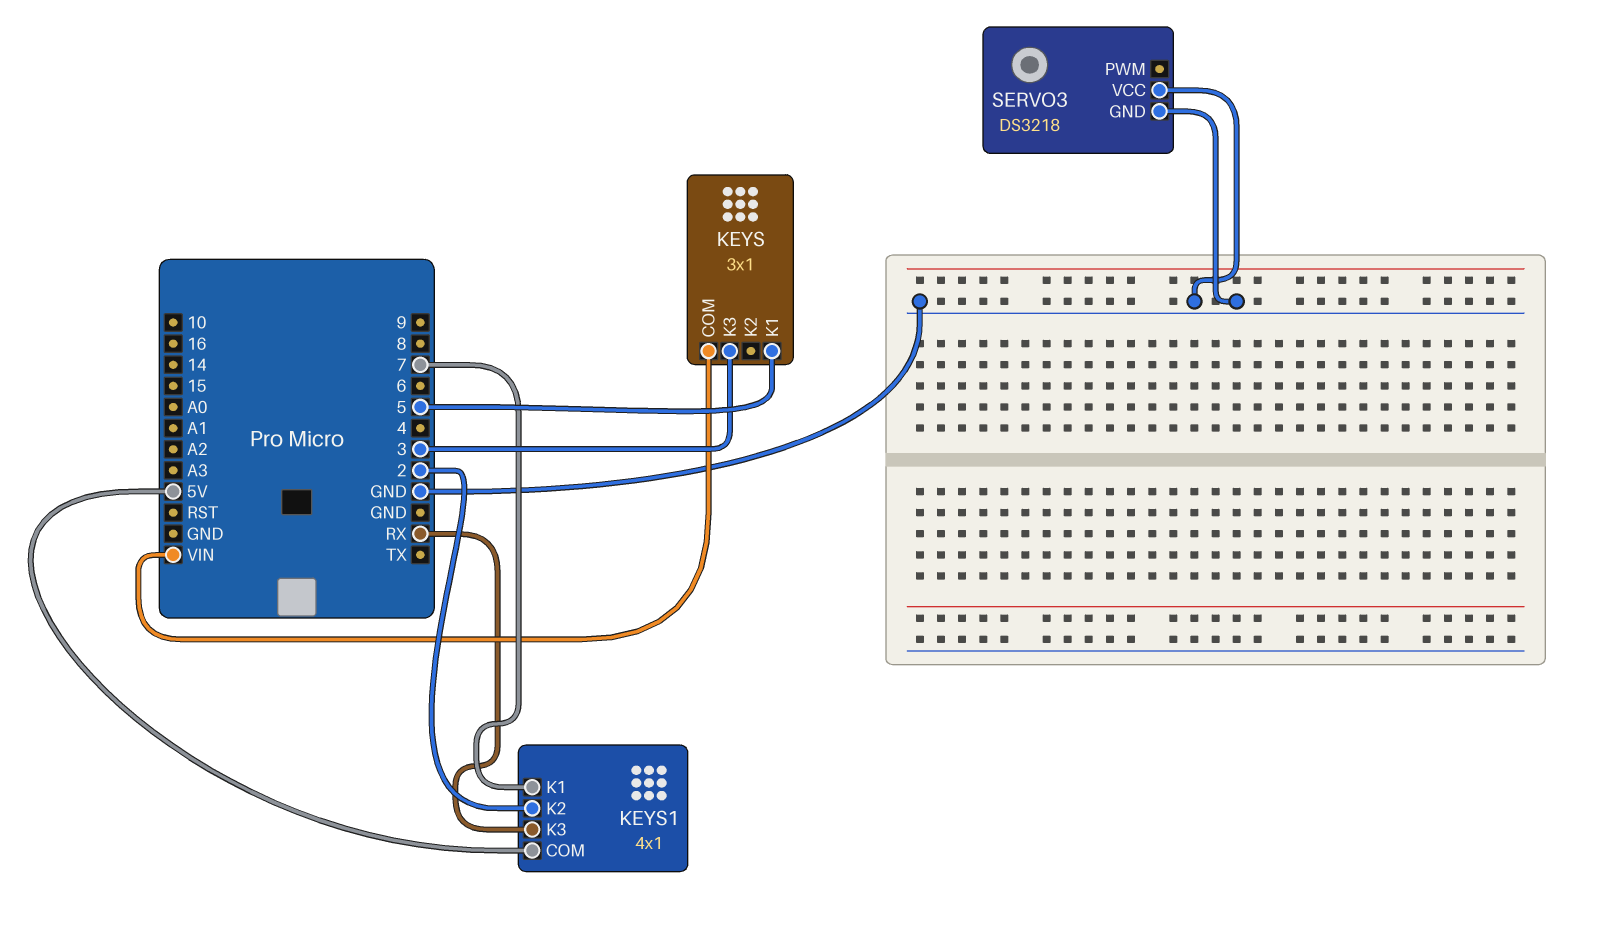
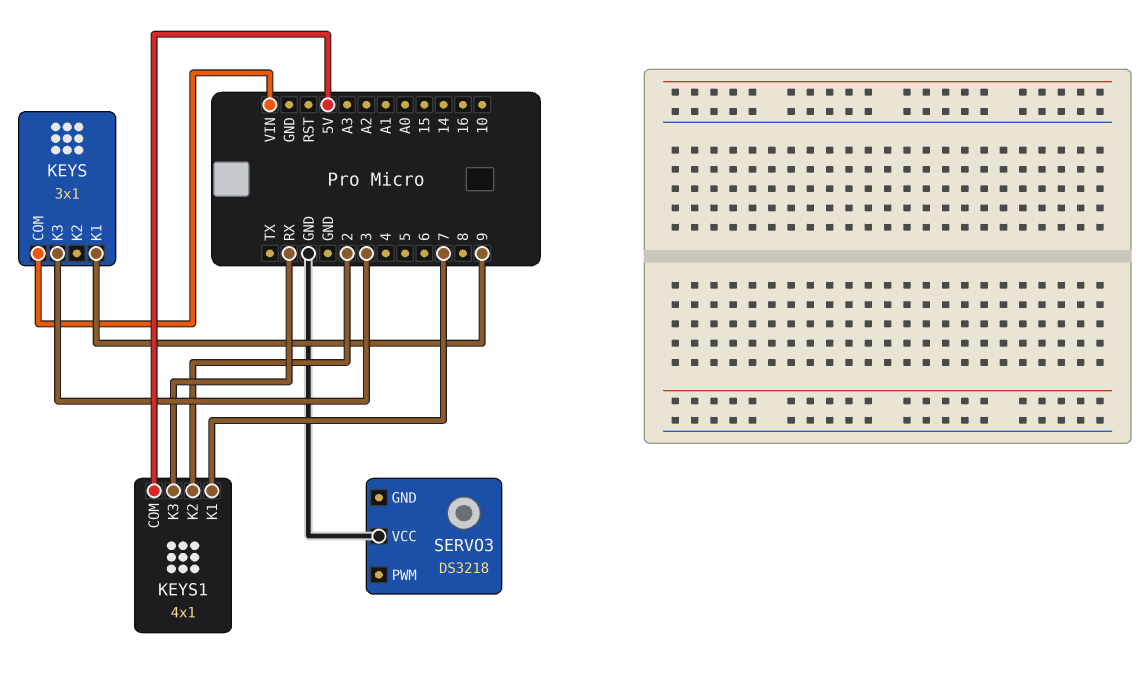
KEYS pin K1: 5 -> 9
SERVO3 pin GND: GND -> none

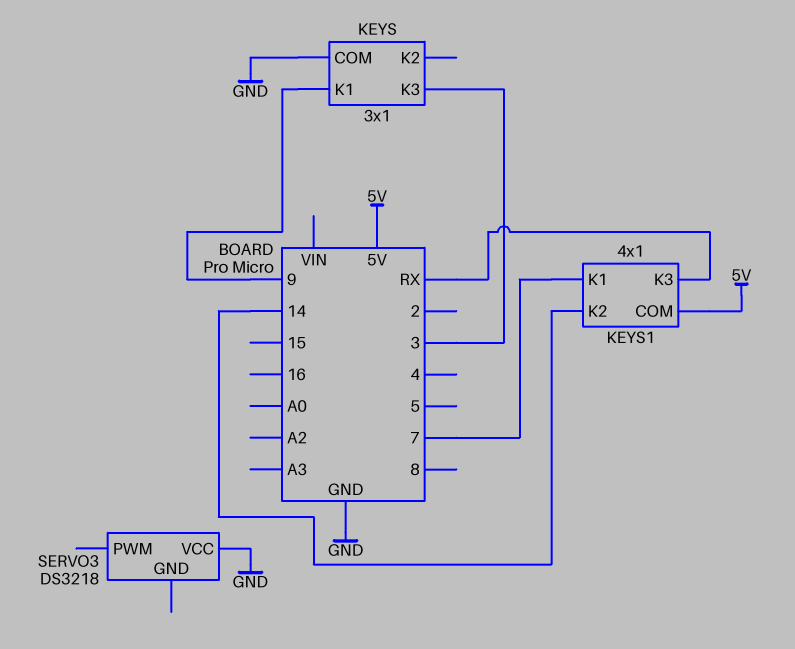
KEYS pin COM: VIN -> GND
KEYS1 pin K2: 2 -> 14

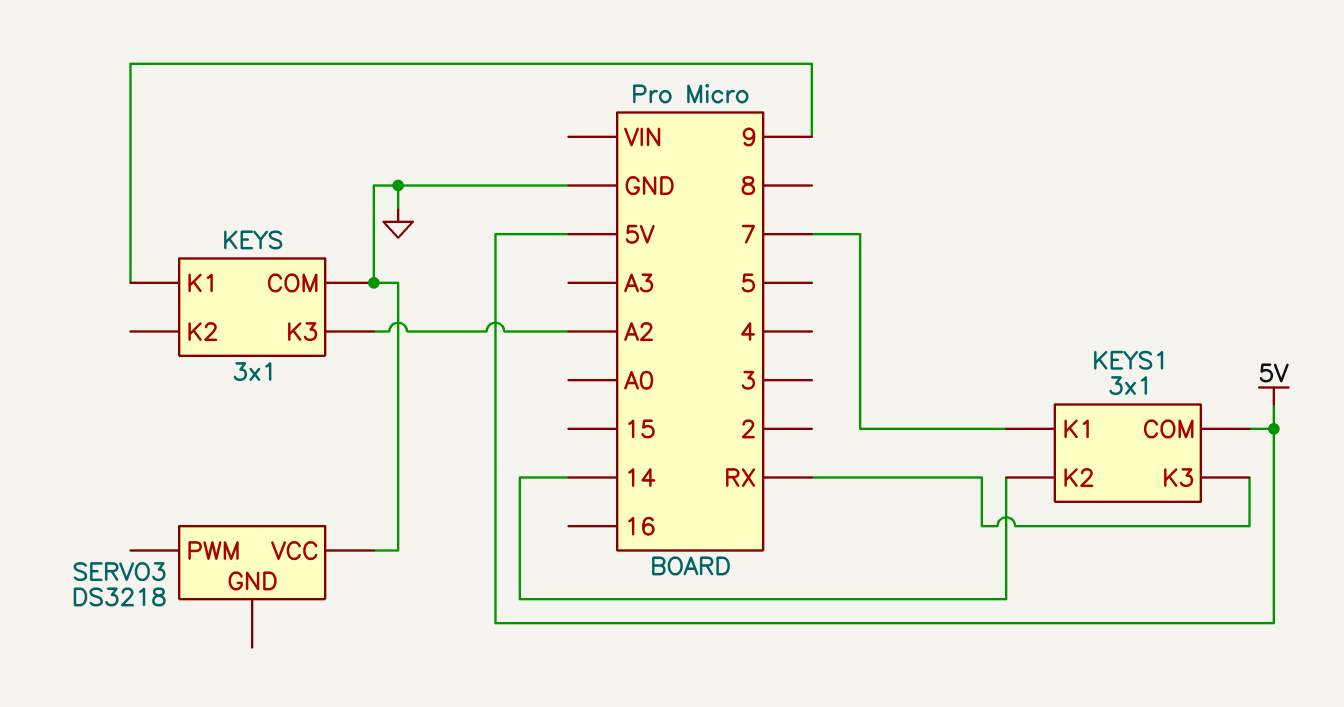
KEYS pin K3: 3 -> A2
KEYS1: 4x1 -> 3x1

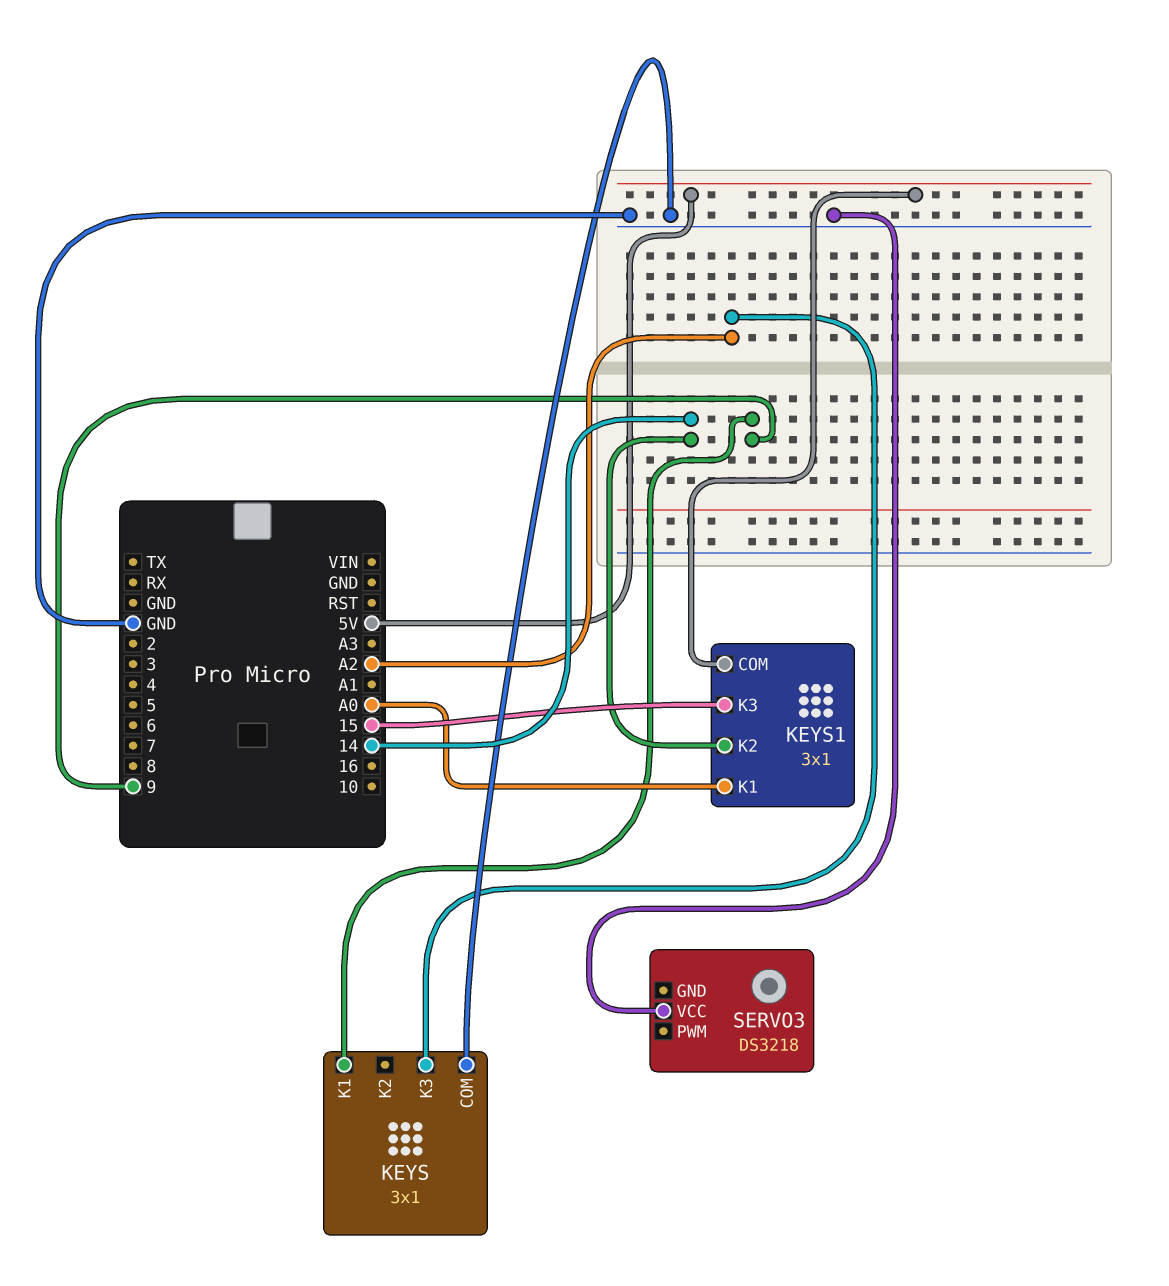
KEYS1 pin K1: 7 -> A0
KEYS1 pin K3: RX -> 15

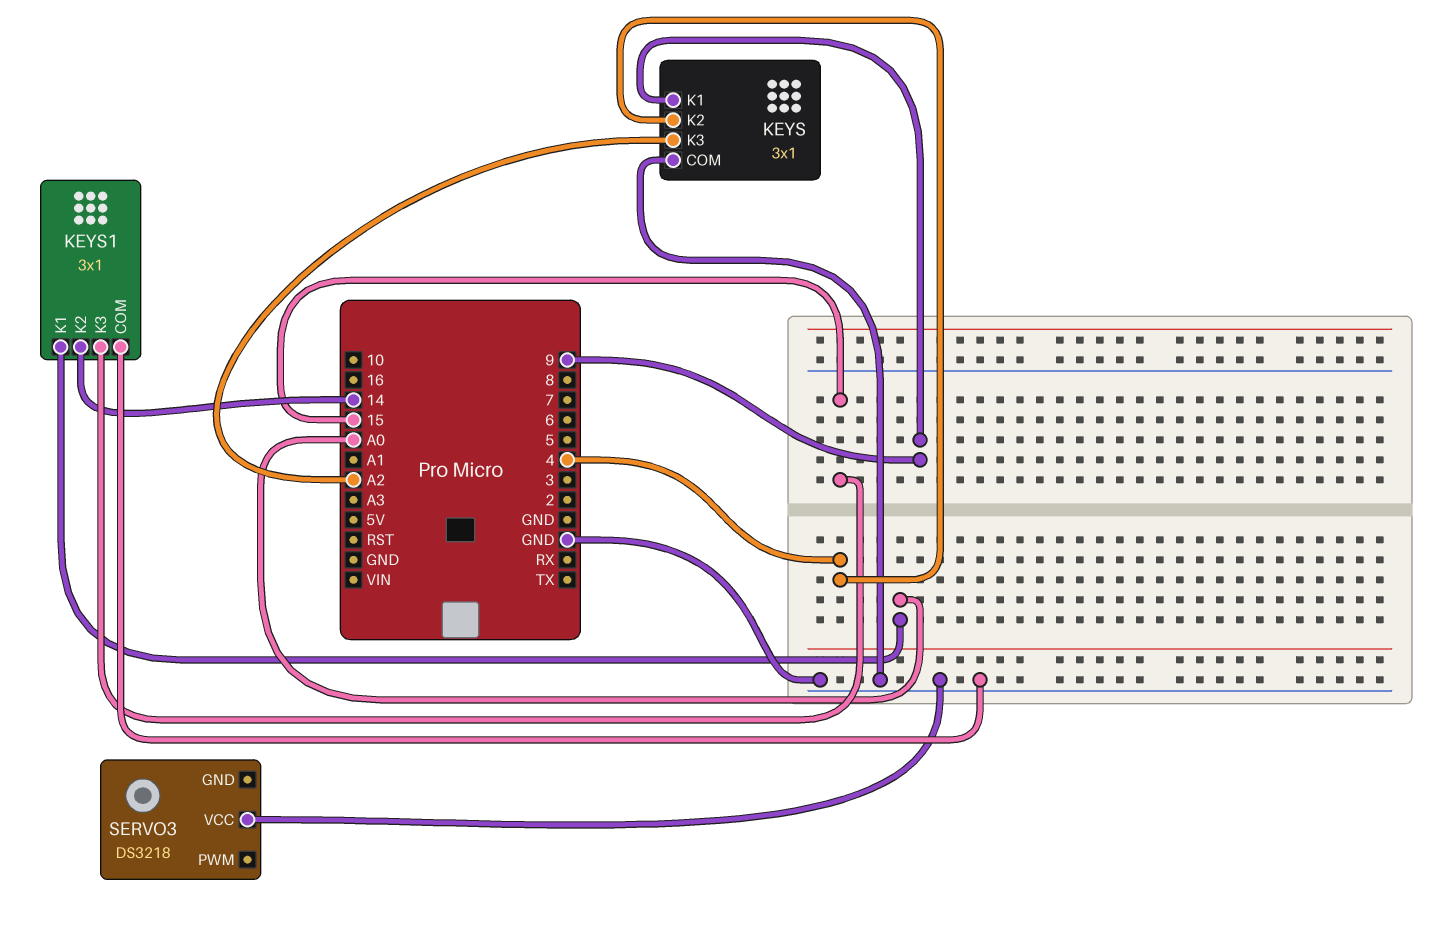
KEYS pin K2: none -> 4
KEYS1 pin COM: 5V -> GND

